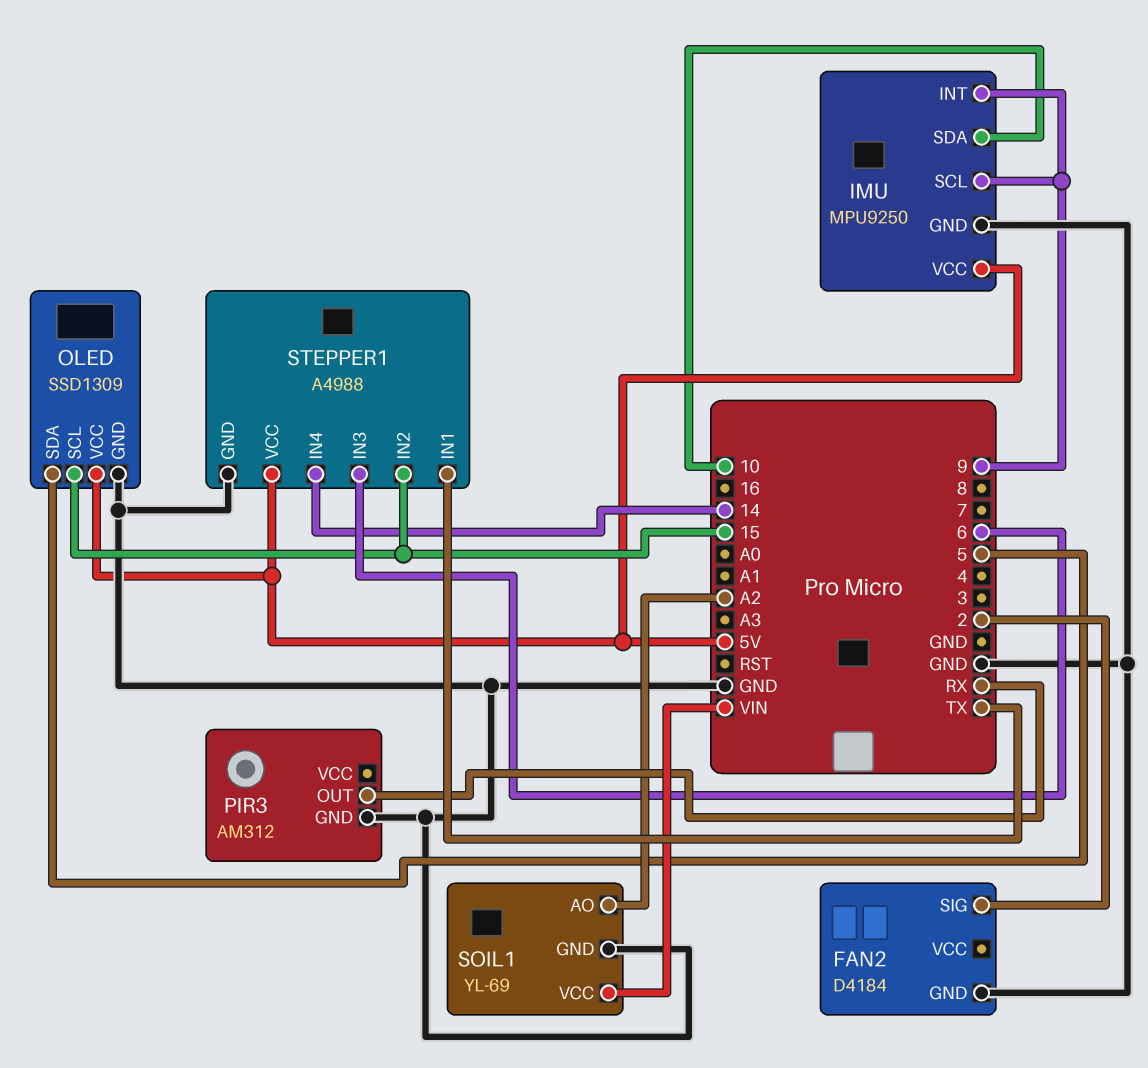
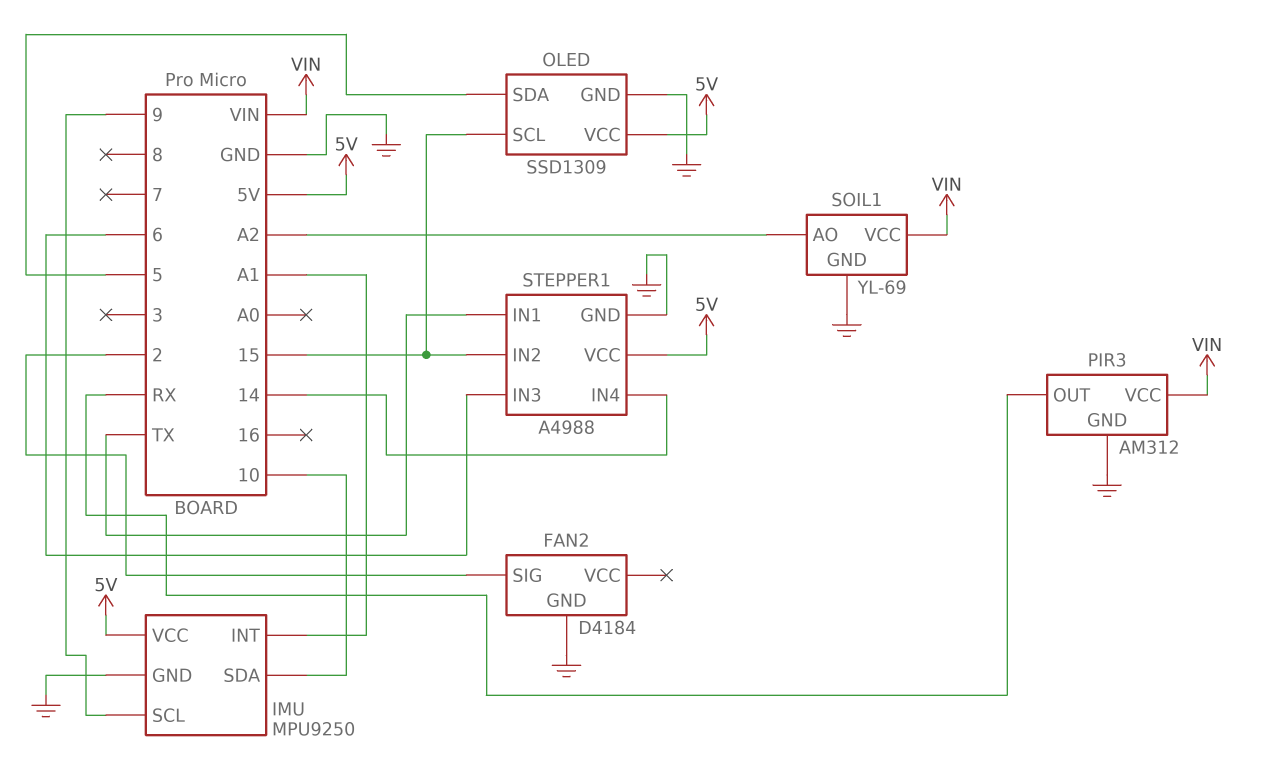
IMU pin INT: 9 -> A1
PIR3 pin VCC: none -> VIN

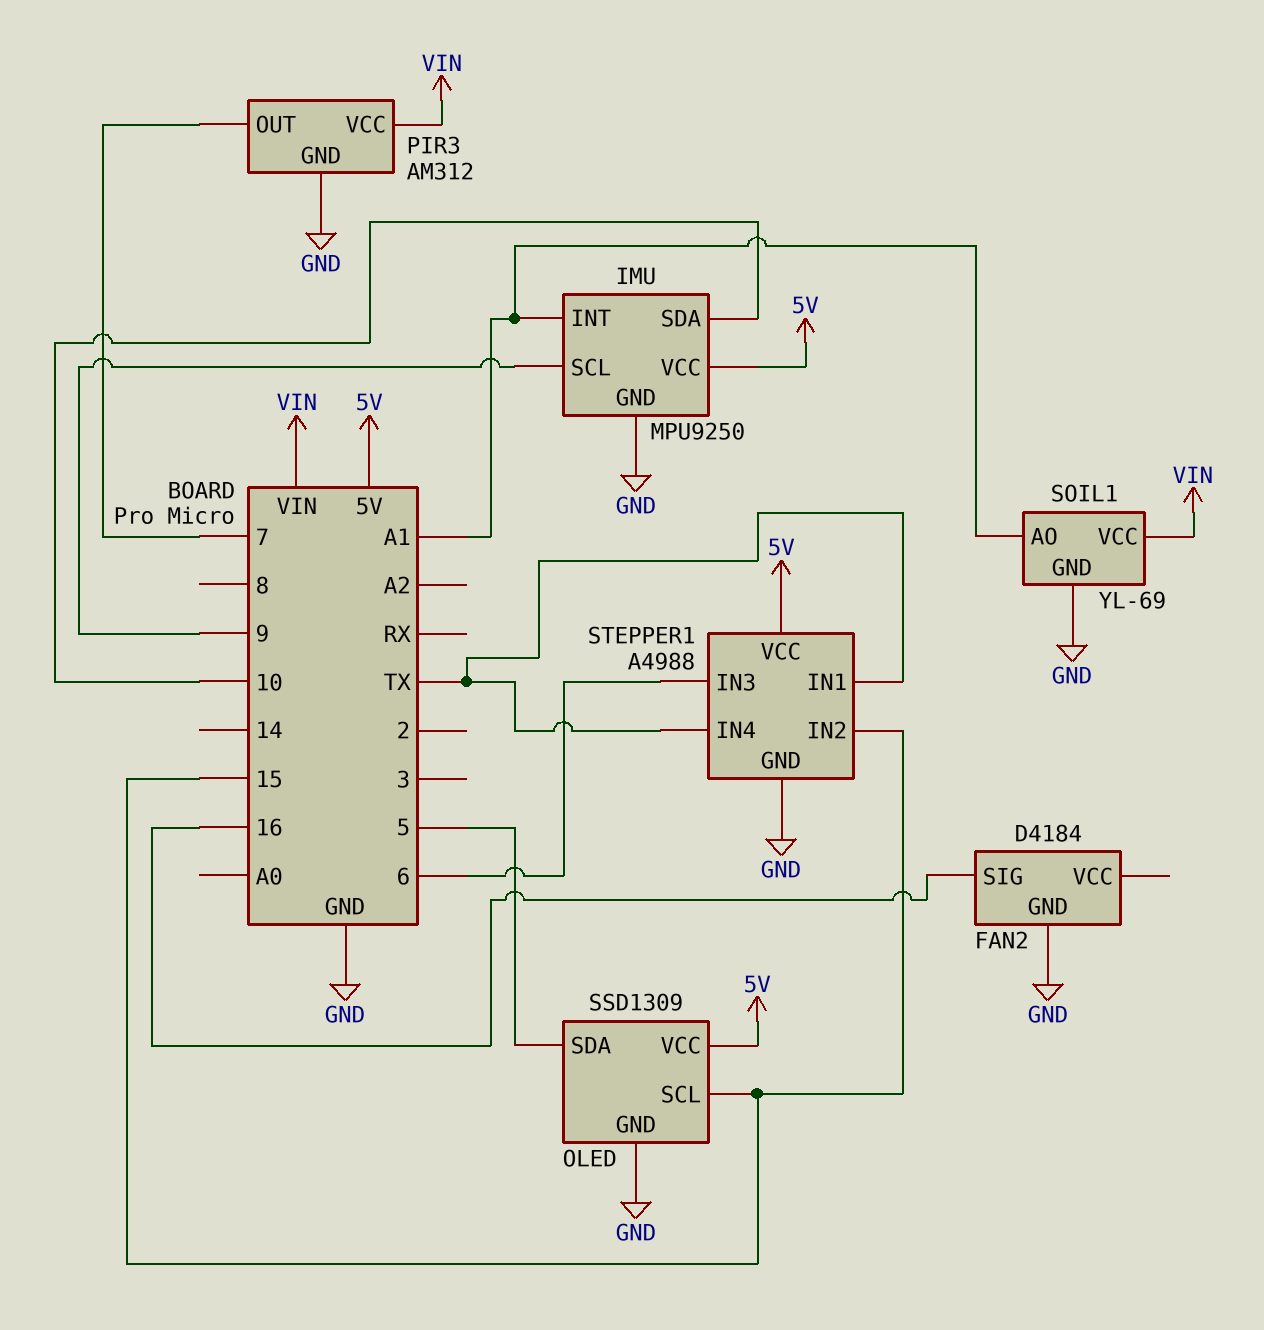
FAN2 pin SIG: 2 -> 16
PIR3 pin OUT: RX -> 7
SOIL1 pin AO: A2 -> A1
STEPPER1 pin IN4: 14 -> TX

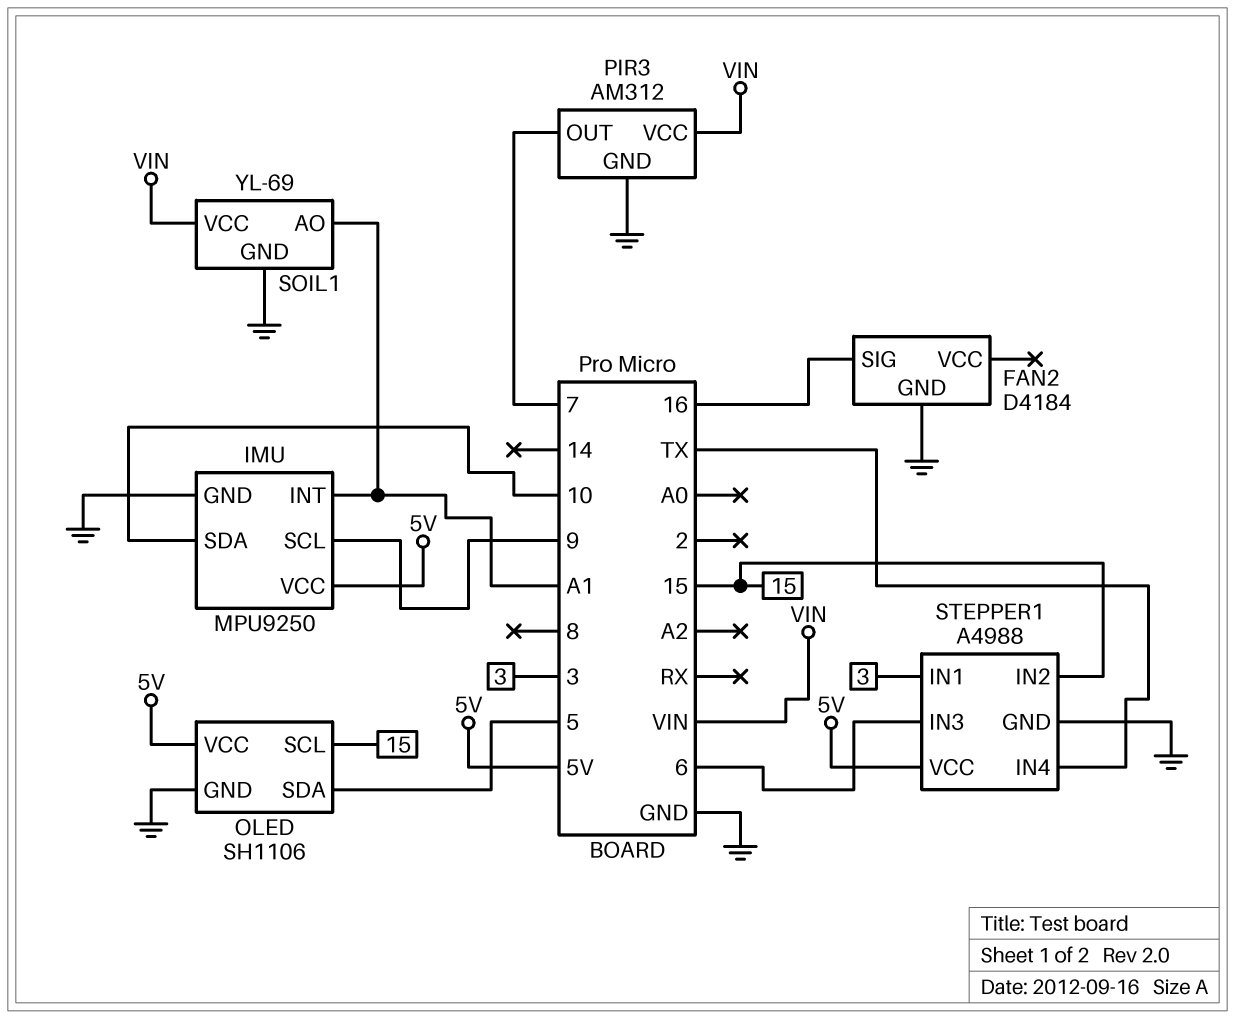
OLED: SSD1309 -> SH1106
STEPPER1 pin IN1: TX -> 3

